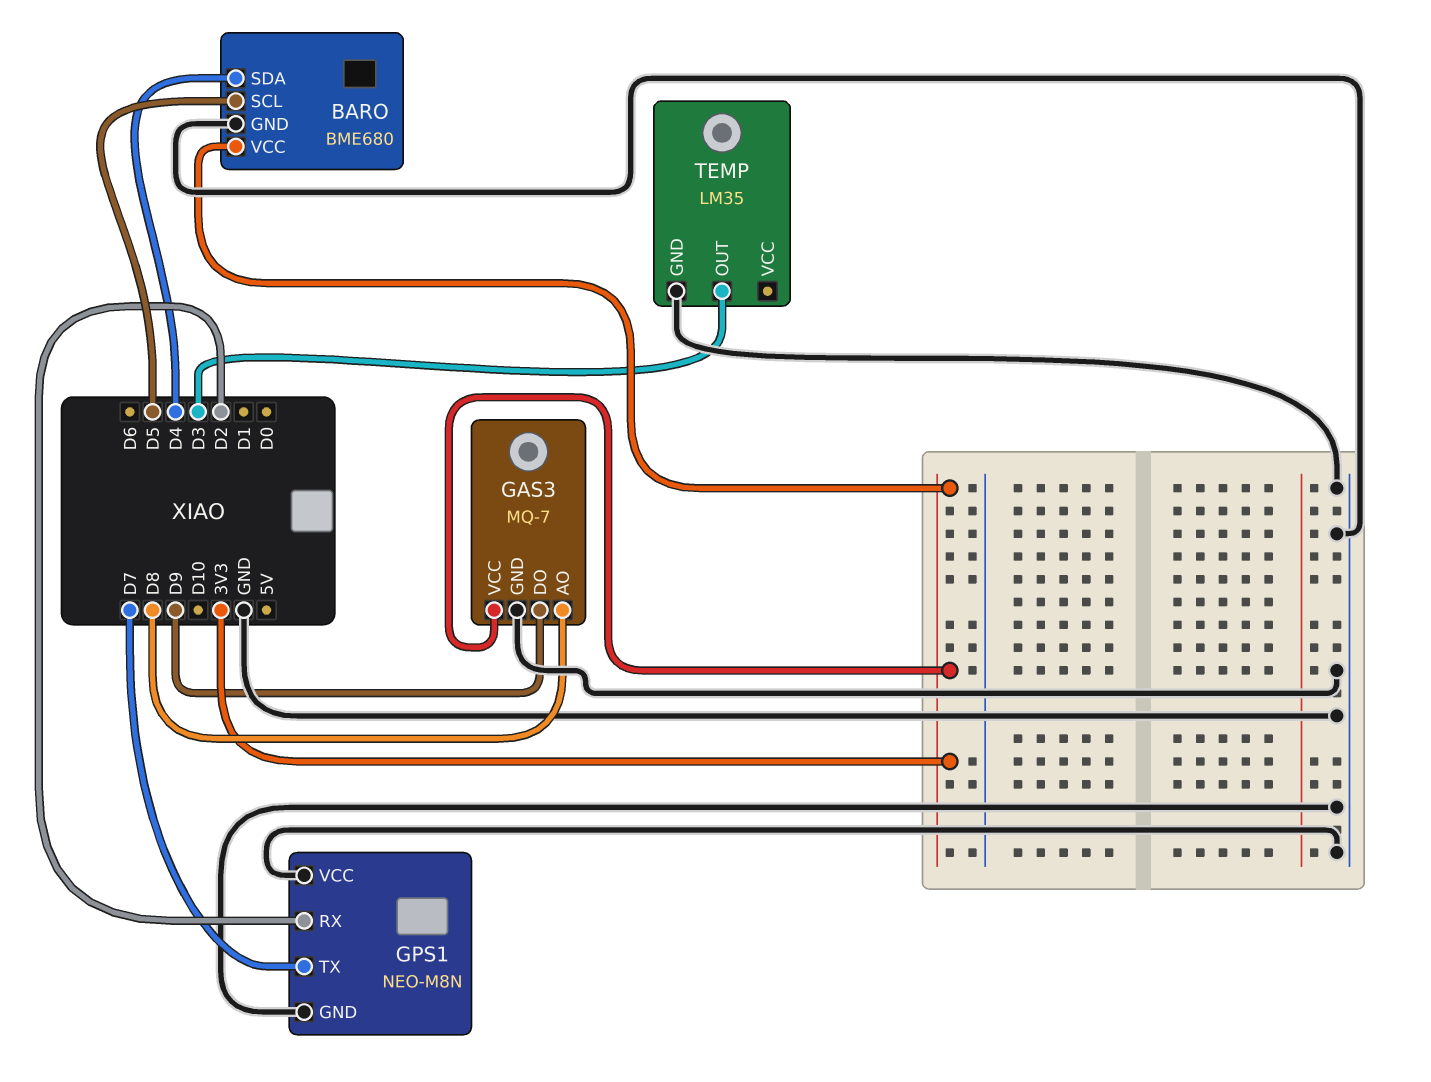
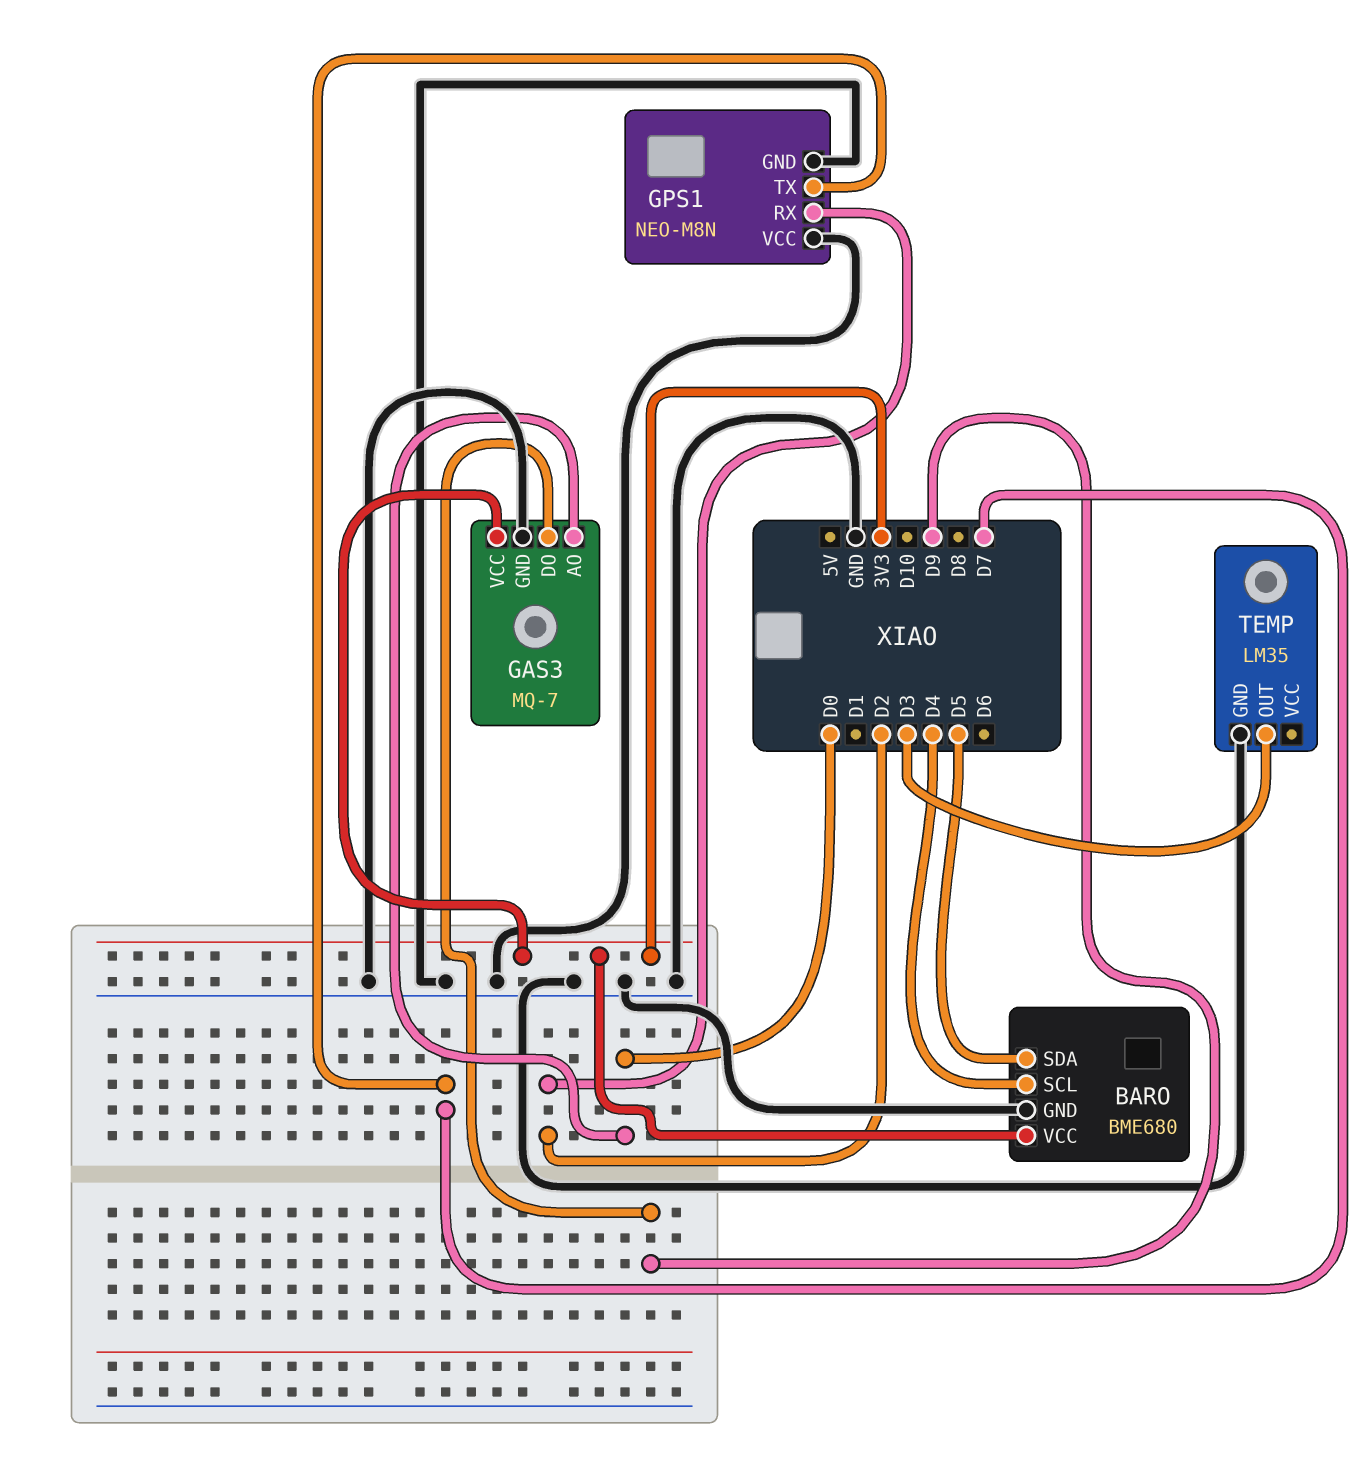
BARO pin SCL: D5 -> D4
BARO pin SDA: D4 -> D5
GAS3 pin AO: D8 -> D0

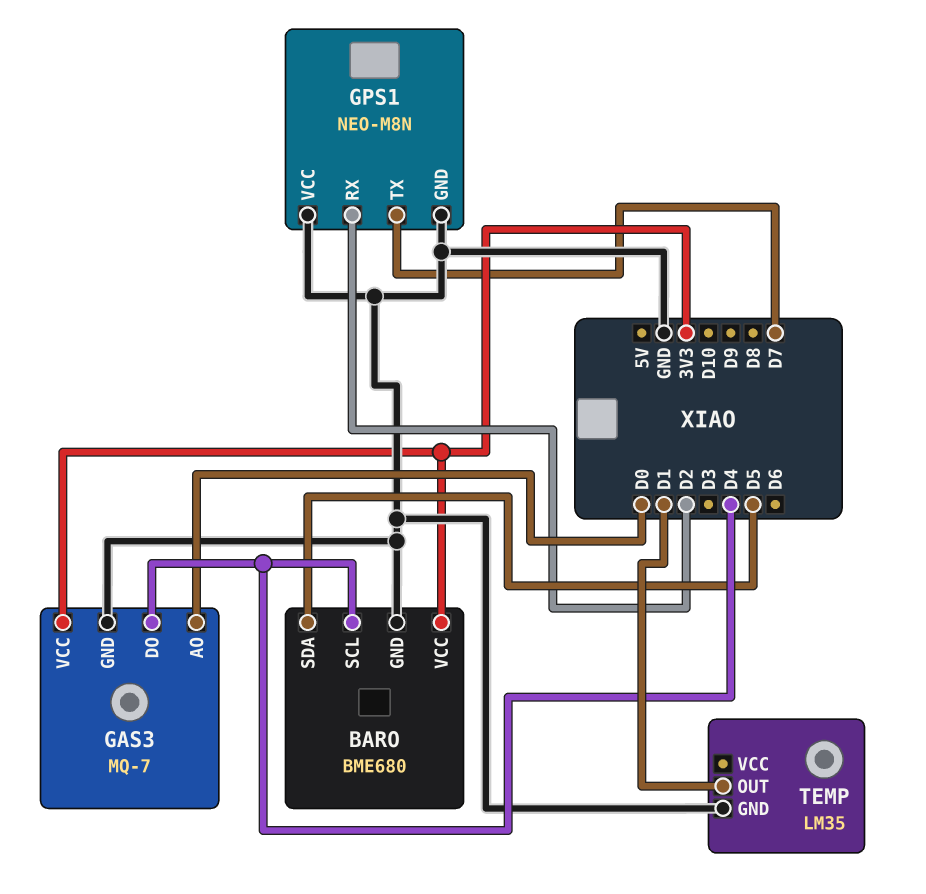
GAS3 pin DO: D9 -> D4
TEMP pin OUT: D3 -> D1

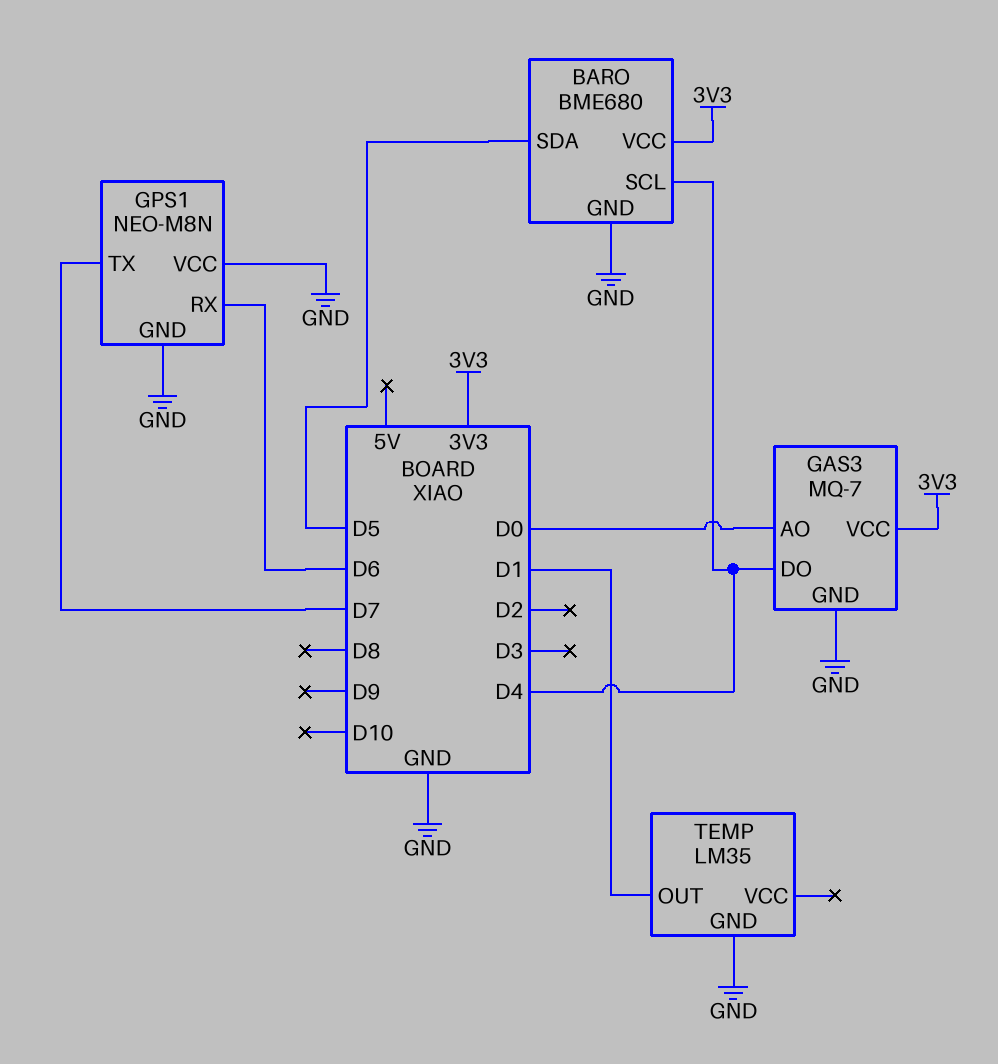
GPS1 pin RX: D2 -> D6

